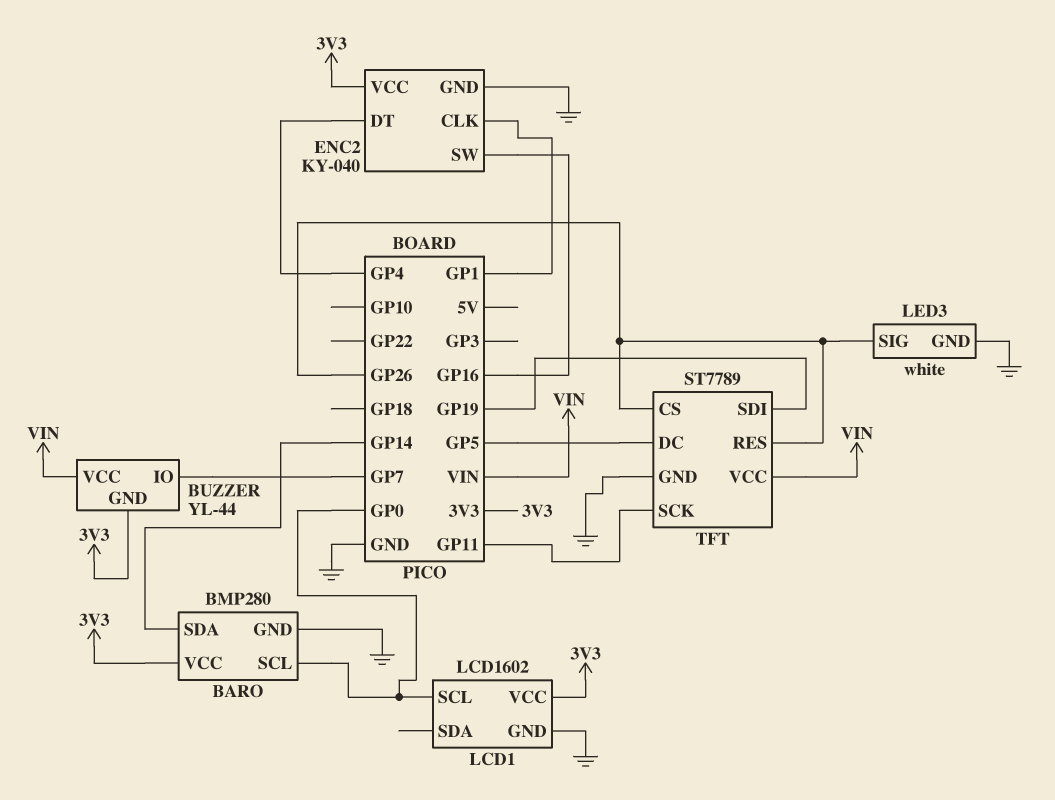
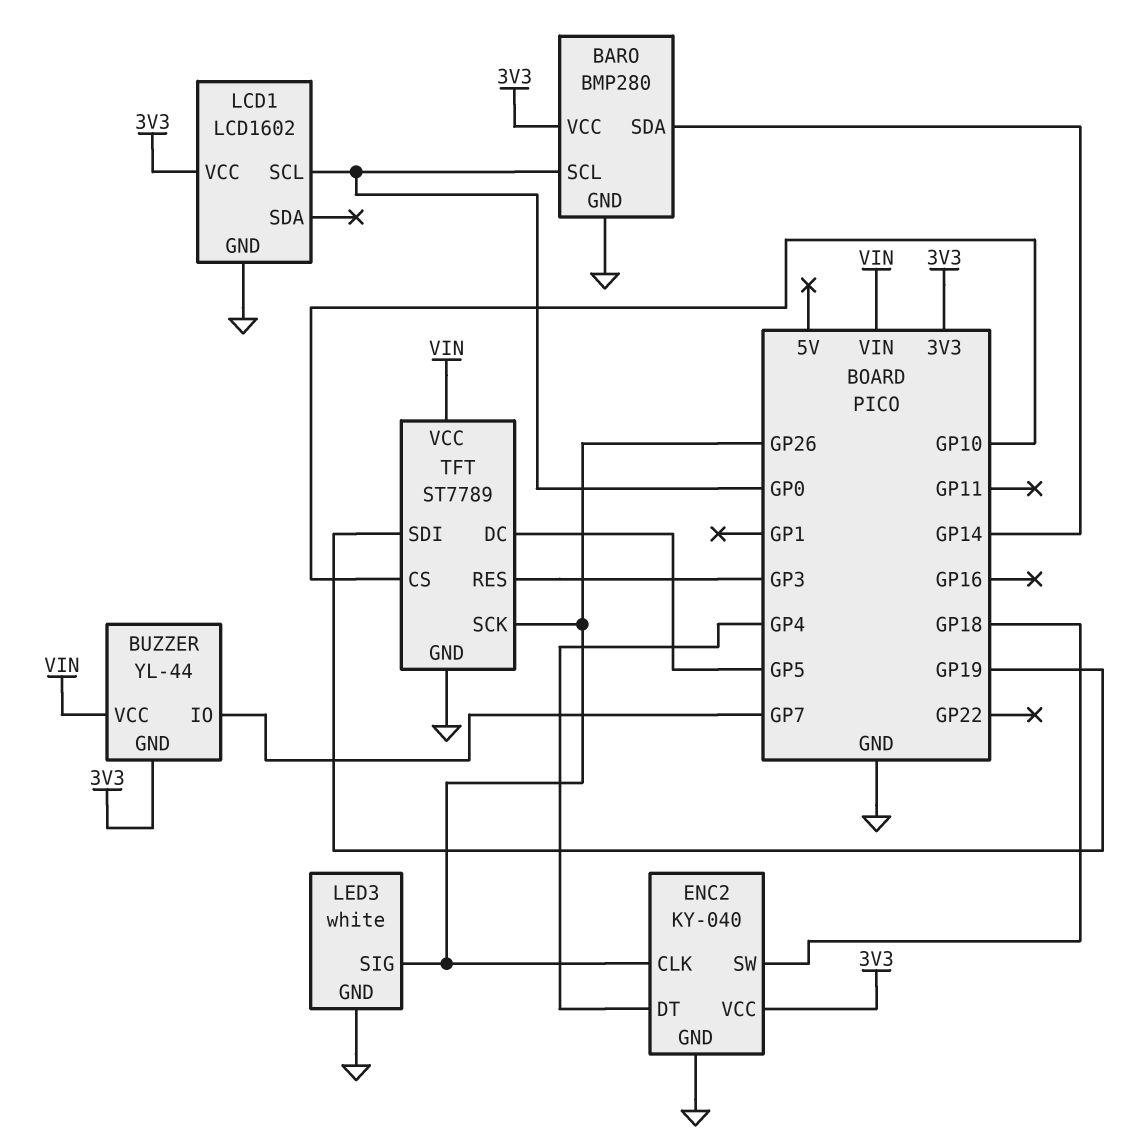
ENC2 pin CLK: GP1 -> GP26
ENC2 pin SW: GP16 -> GP18
TFT pin CS: GP26 -> GP10
TFT pin RES: GP26 -> GP3
TFT pin SCK: GP11 -> GP26

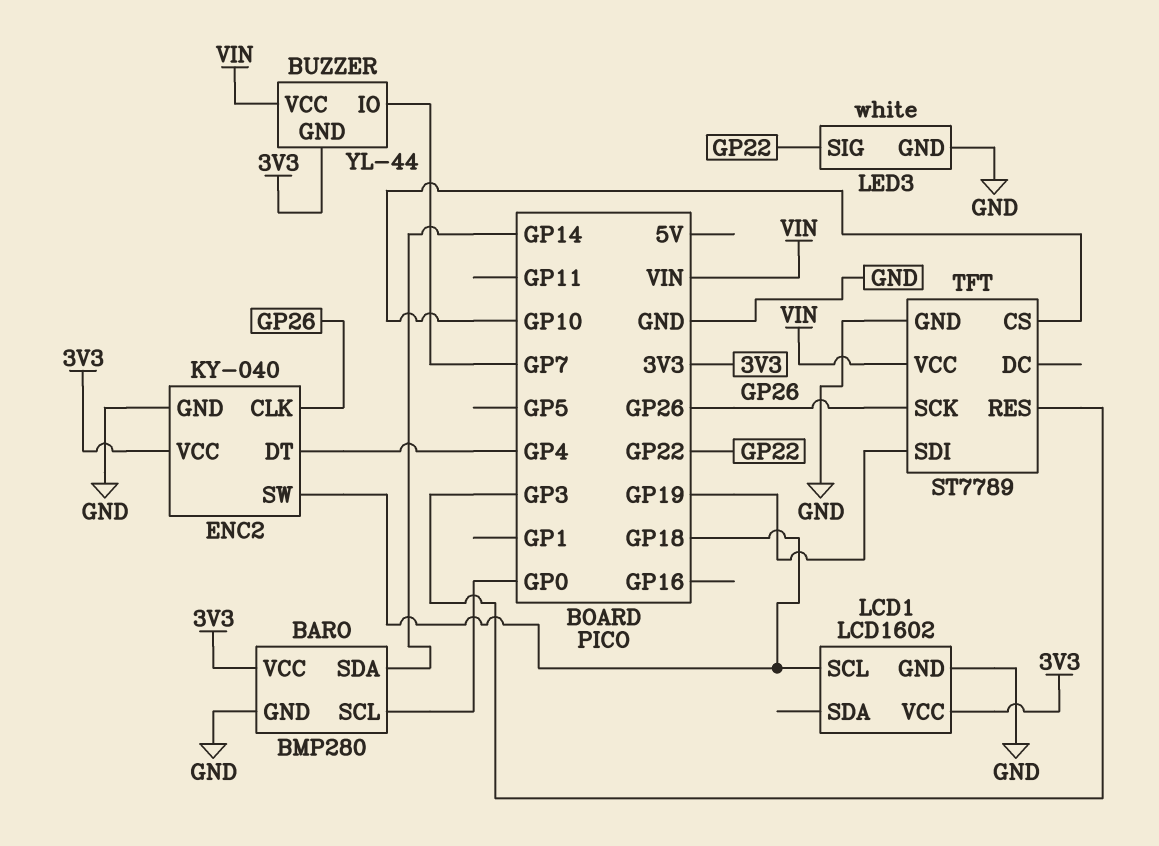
LCD1 pin SCL: GP0 -> GP18
LED3 pin SIG: GP26 -> GP22
TFT pin DC: GP5 -> none

